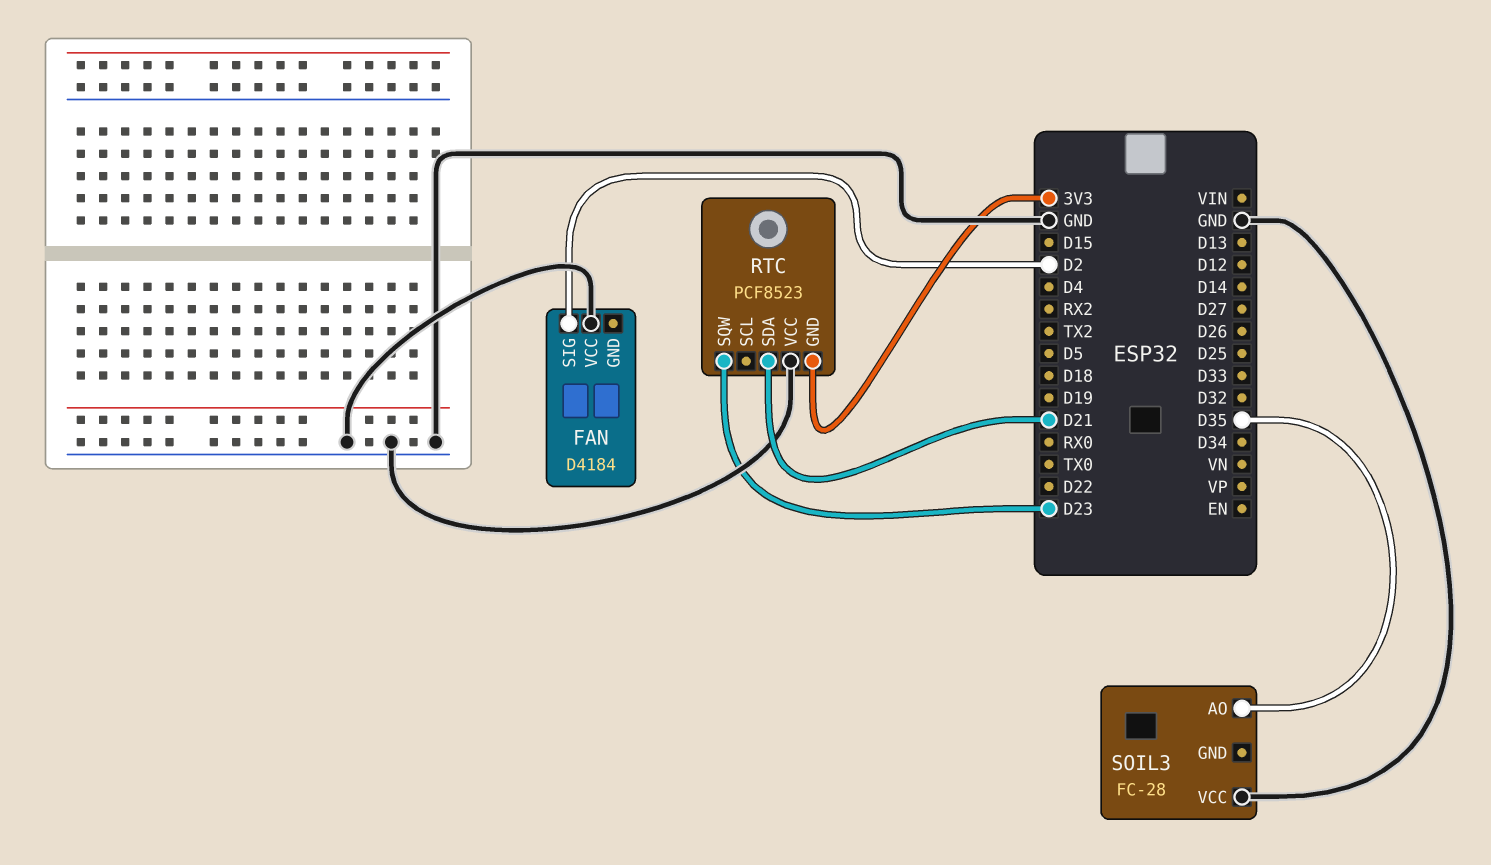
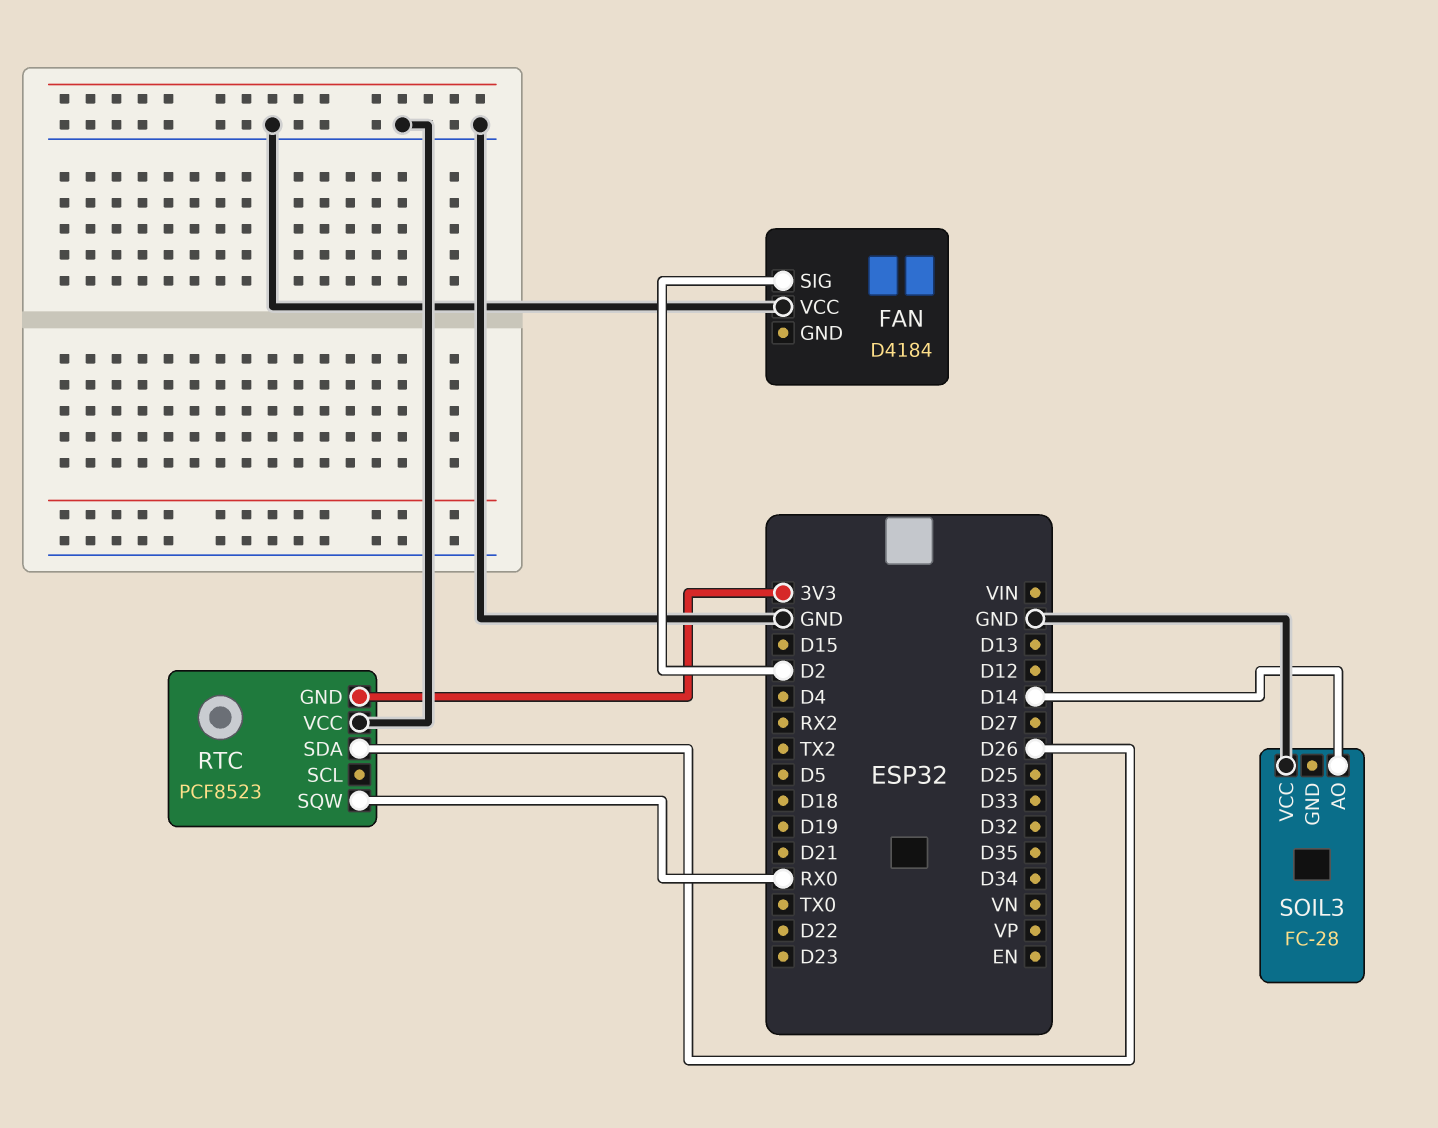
RTC pin SDA: D21 -> D26
RTC pin SQW: D23 -> RX0
SOIL3 pin AO: D35 -> D14

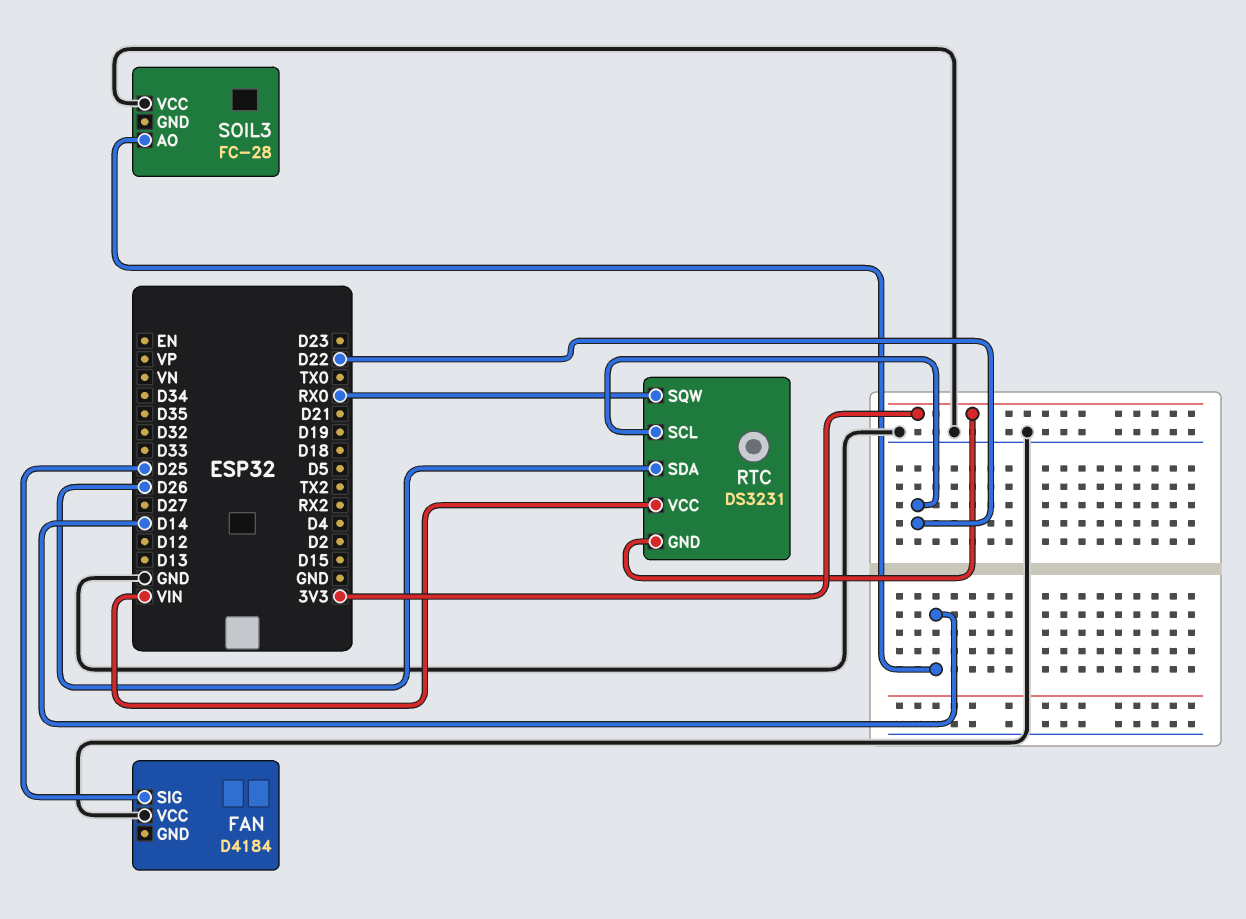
FAN pin SIG: D2 -> D25
RTC: PCF8523 -> DS3231
RTC pin SCL: none -> D22
RTC pin VCC: GND -> VIN

